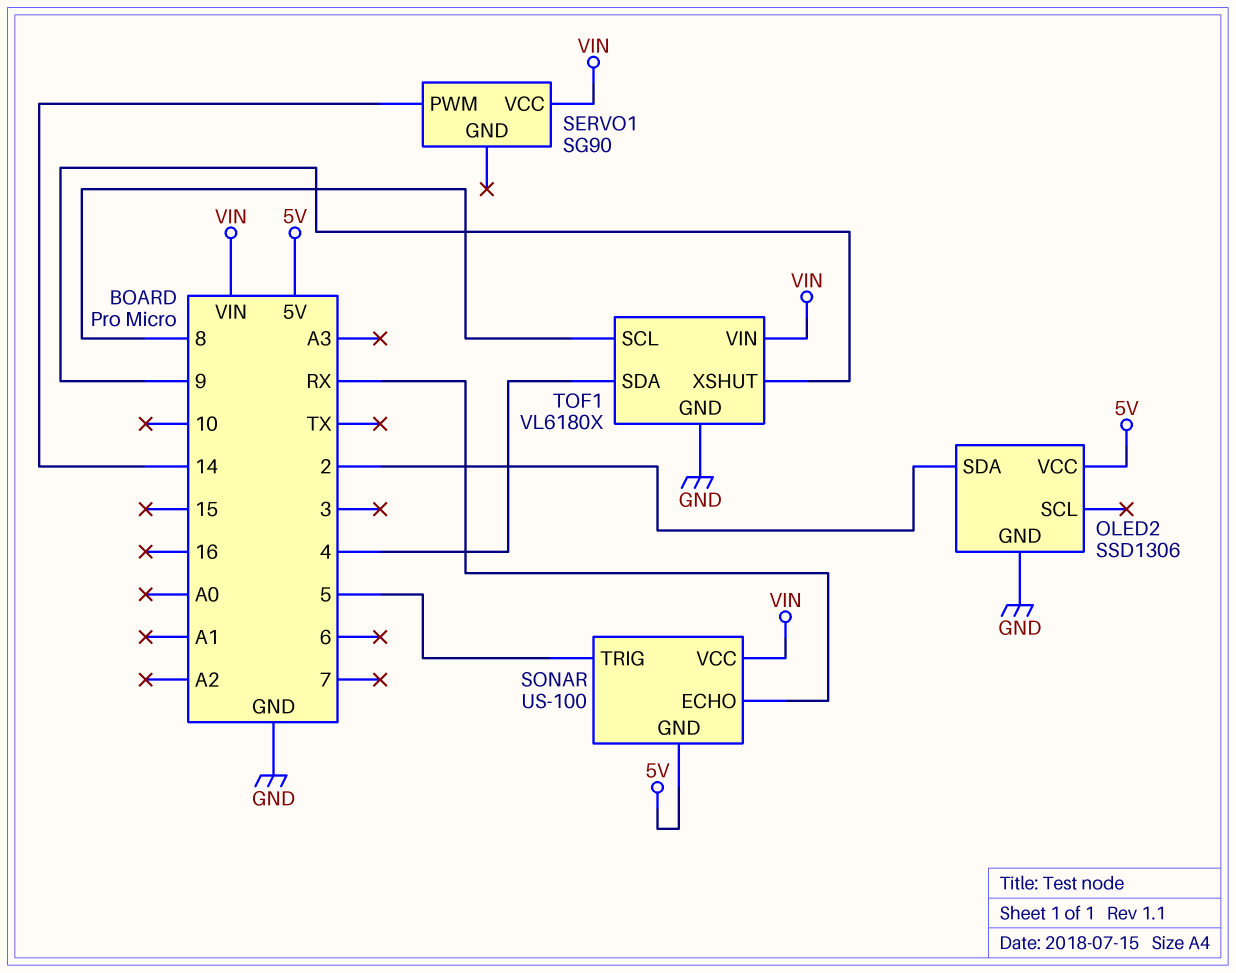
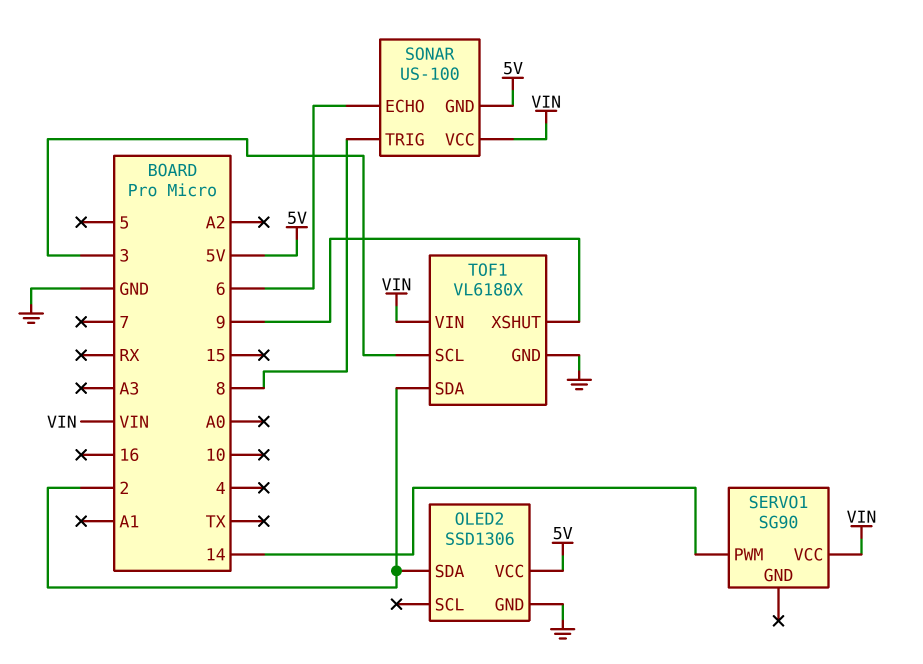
SONAR pin ECHO: RX -> 6
SONAR pin TRIG: 5 -> 8
TOF1 pin SCL: 8 -> 3
TOF1 pin SDA: 4 -> 2

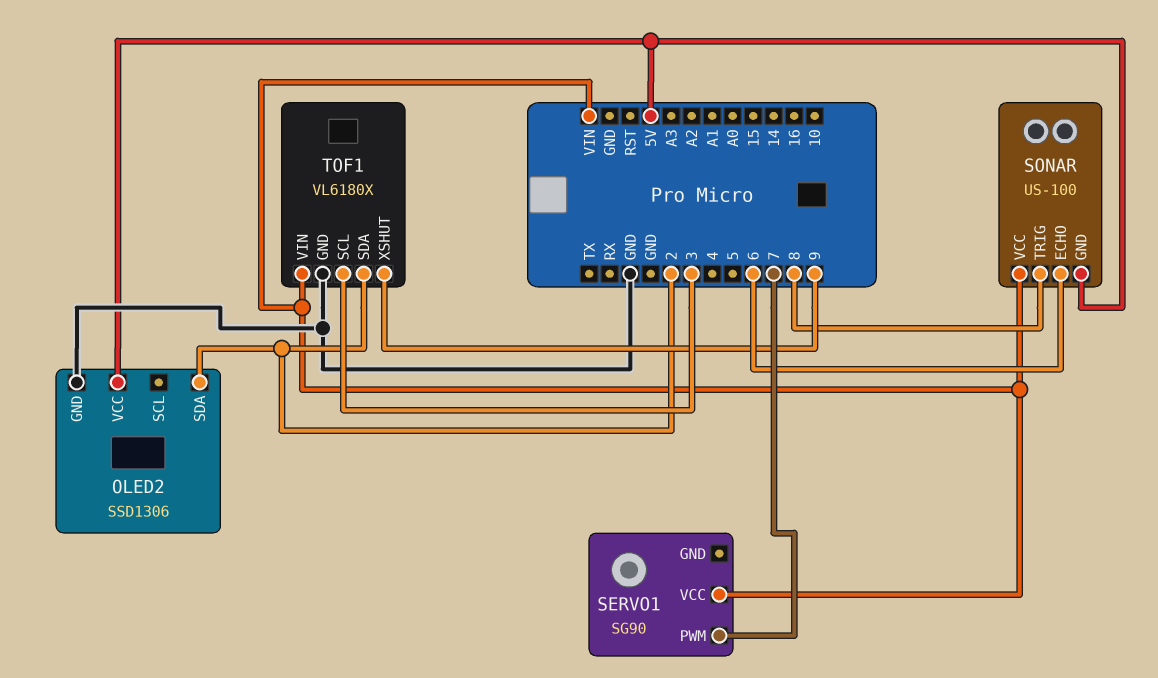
SERVO1 pin PWM: 14 -> 7

